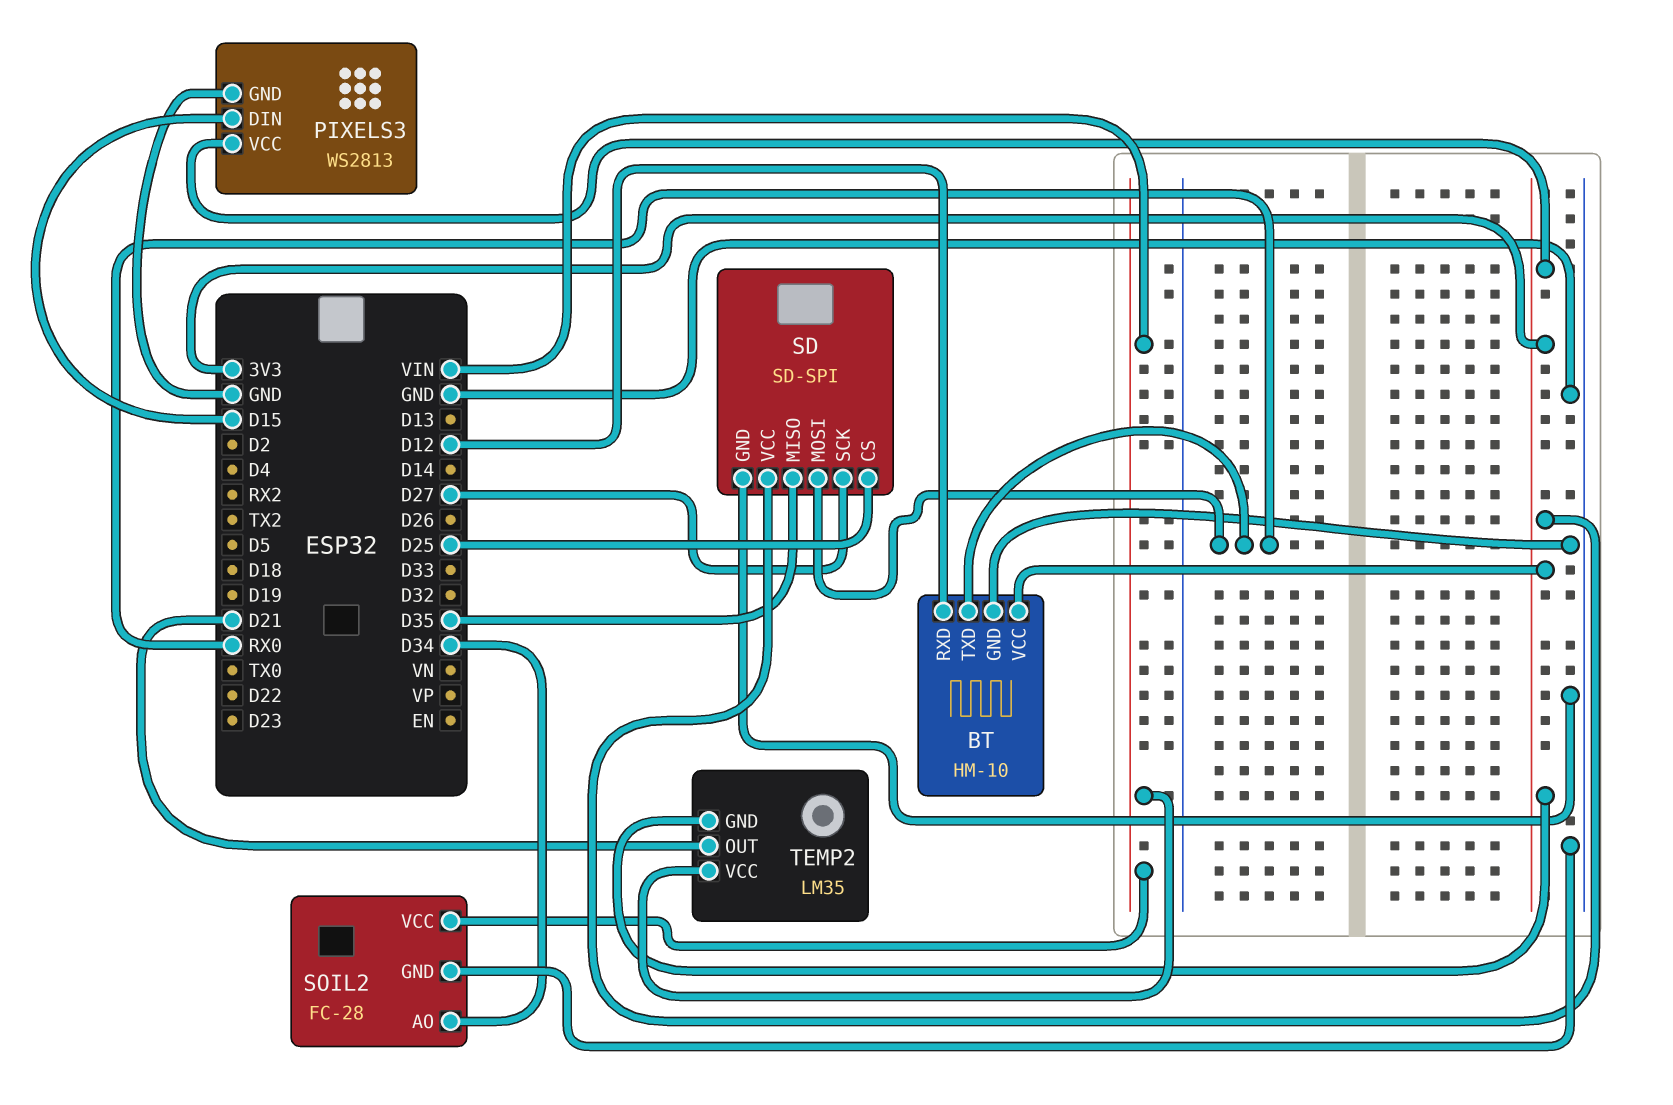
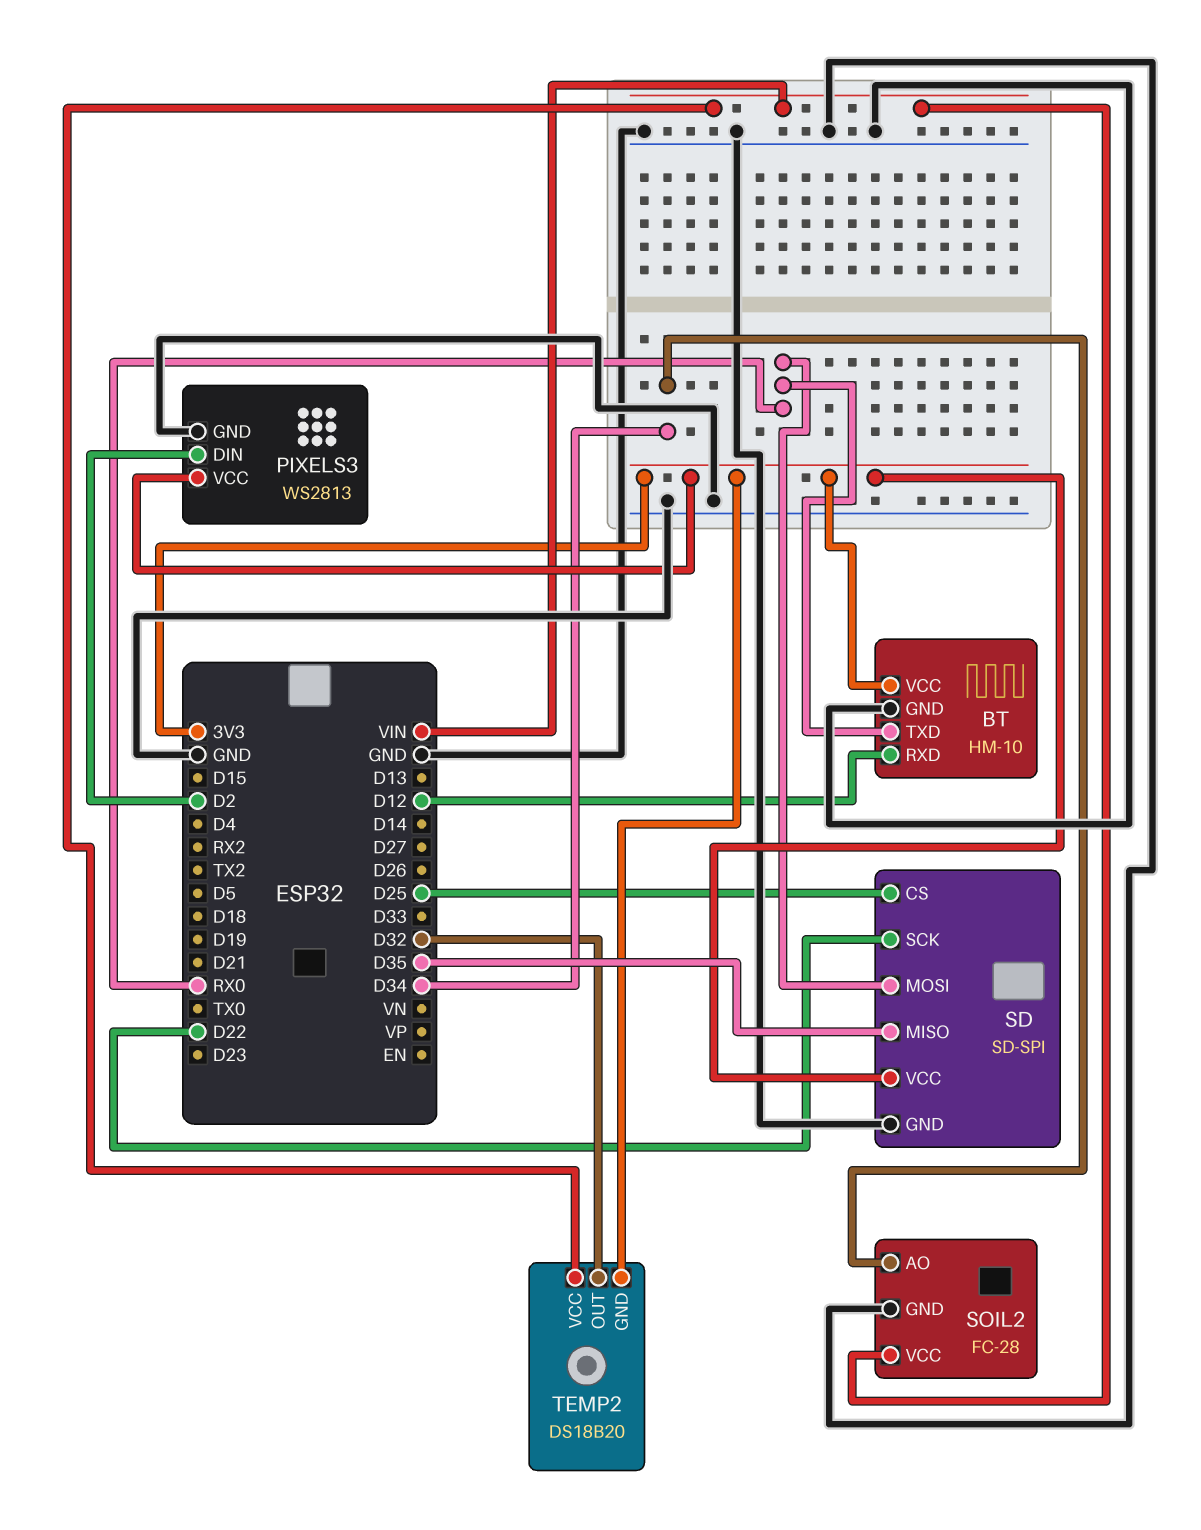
PIXELS3 pin DIN: D15 -> D2
SD pin SCK: D27 -> D22
TEMP2: LM35 -> DS18B20
TEMP2 pin OUT: D21 -> D32

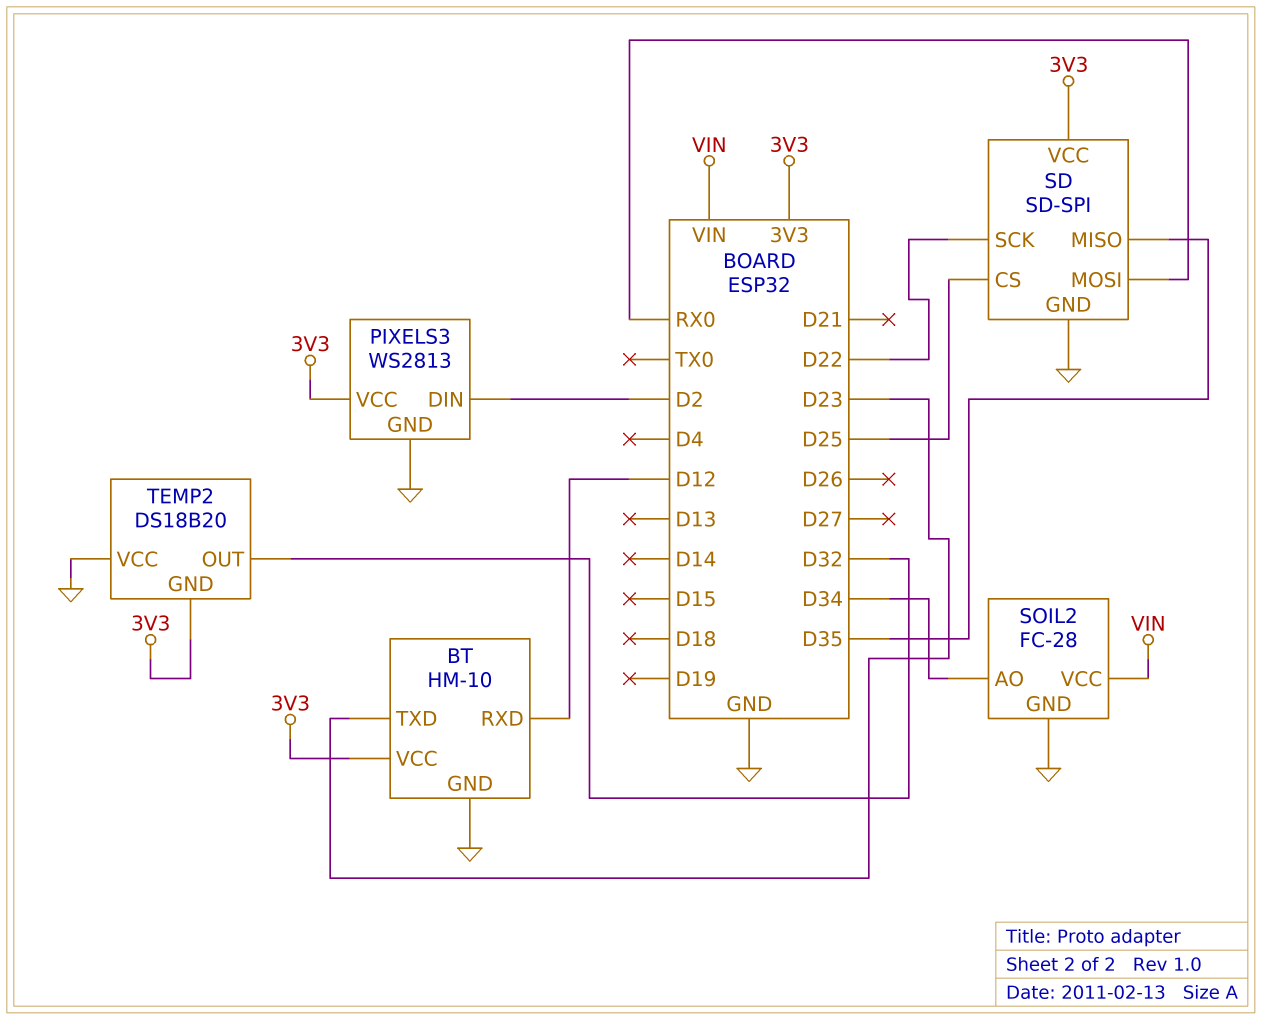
BT pin TXD: RX0 -> D23
TEMP2 pin VCC: VIN -> GND

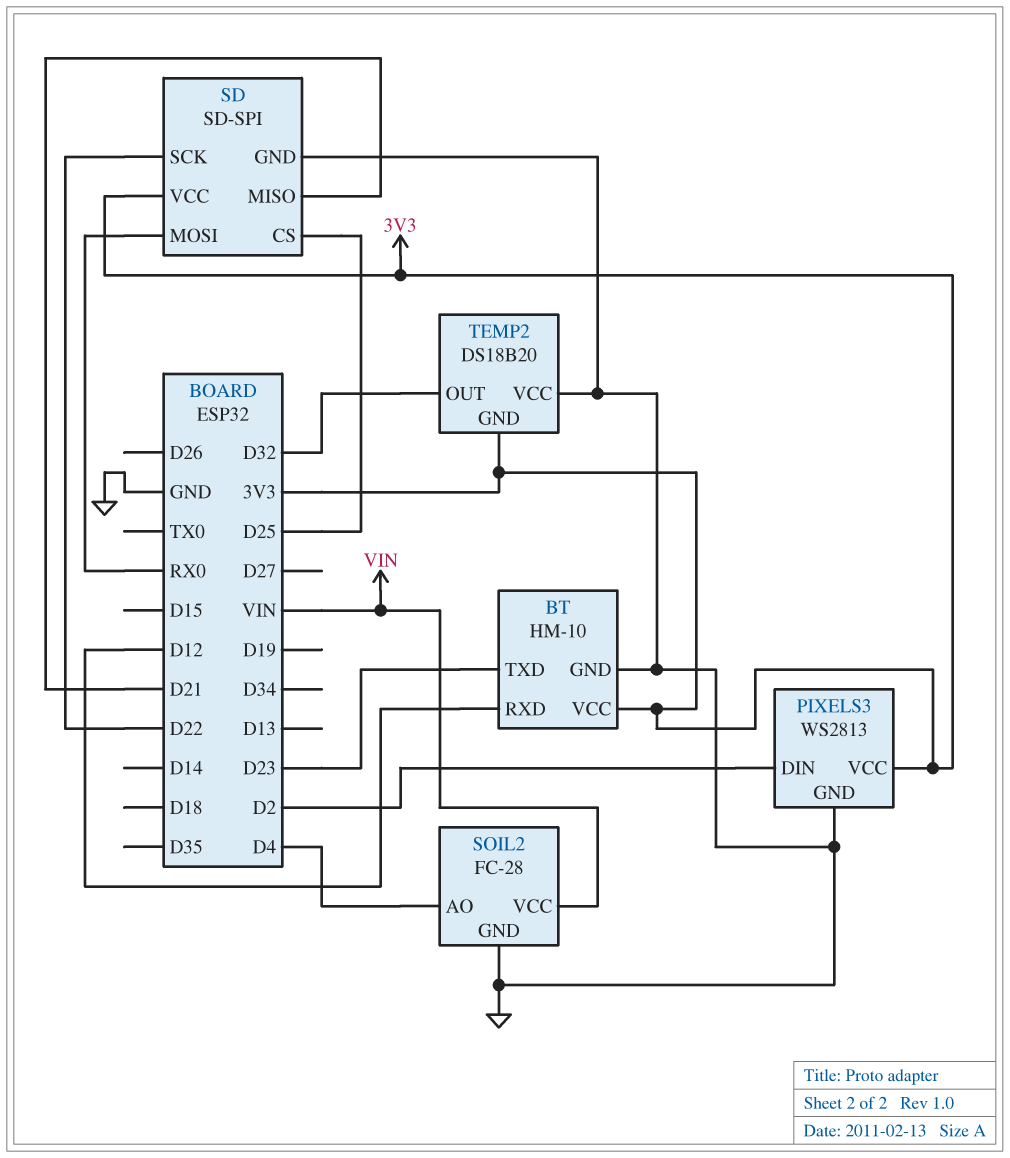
SD pin MISO: D35 -> D21
SOIL2 pin AO: D34 -> D4

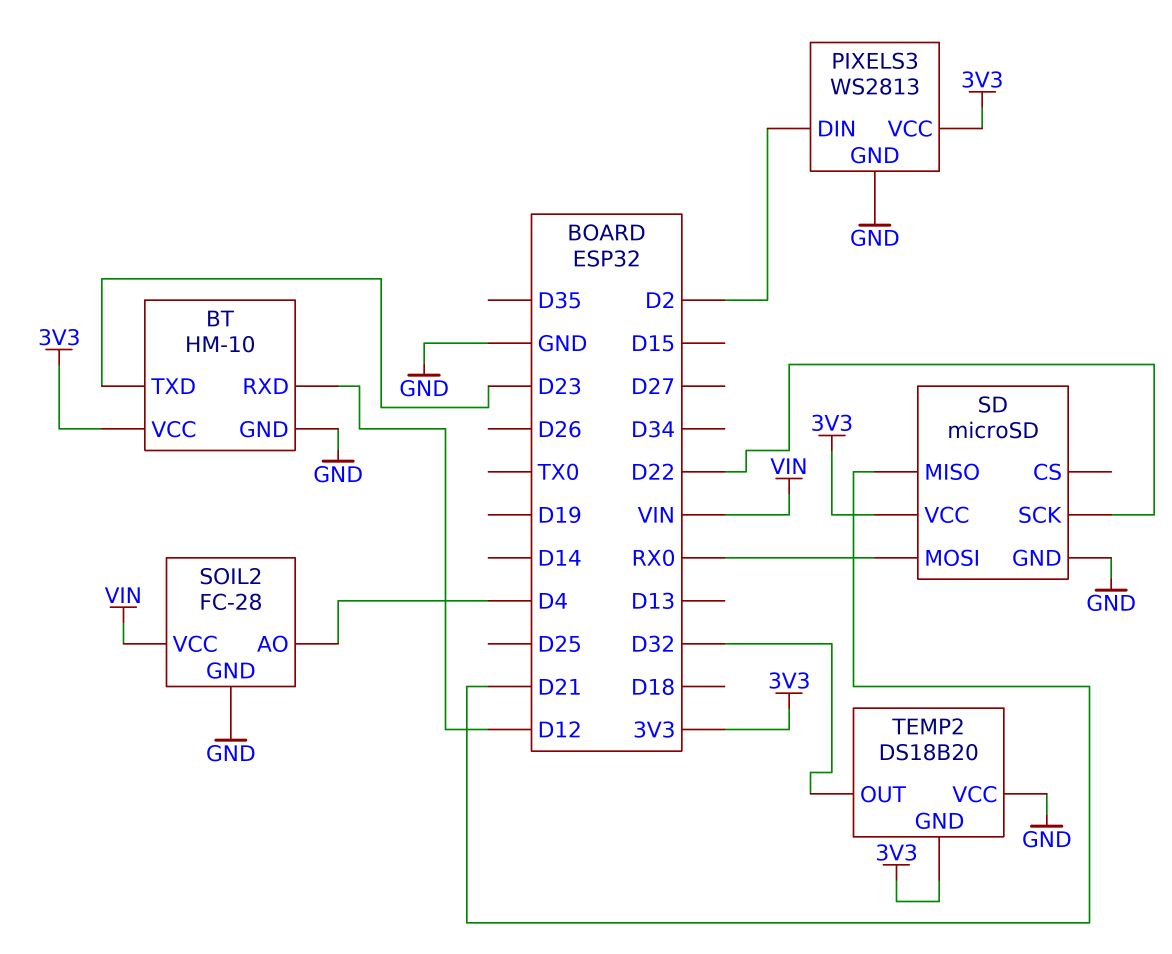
SD: SD-SPI -> microSD
SD pin CS: D25 -> none

